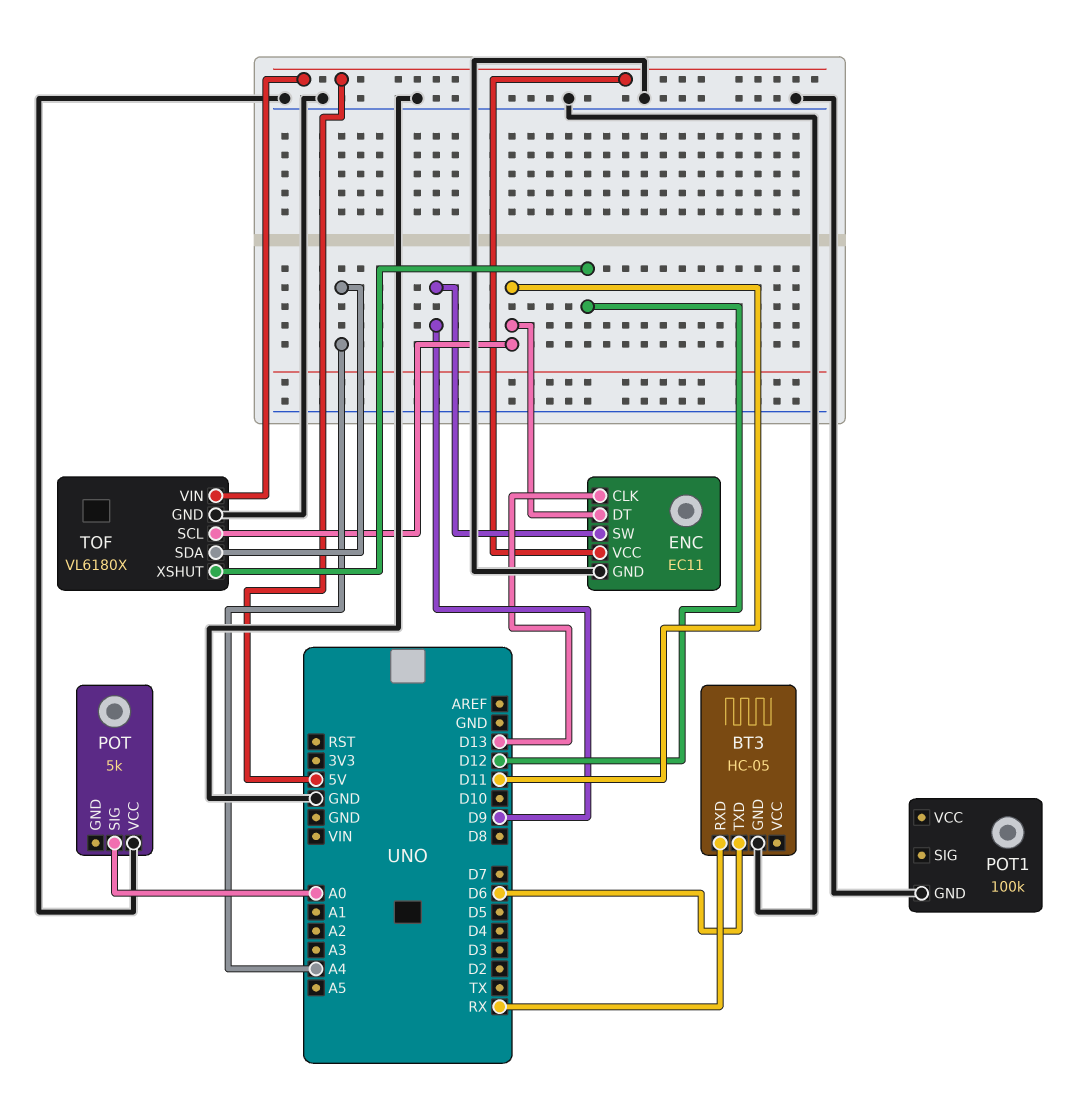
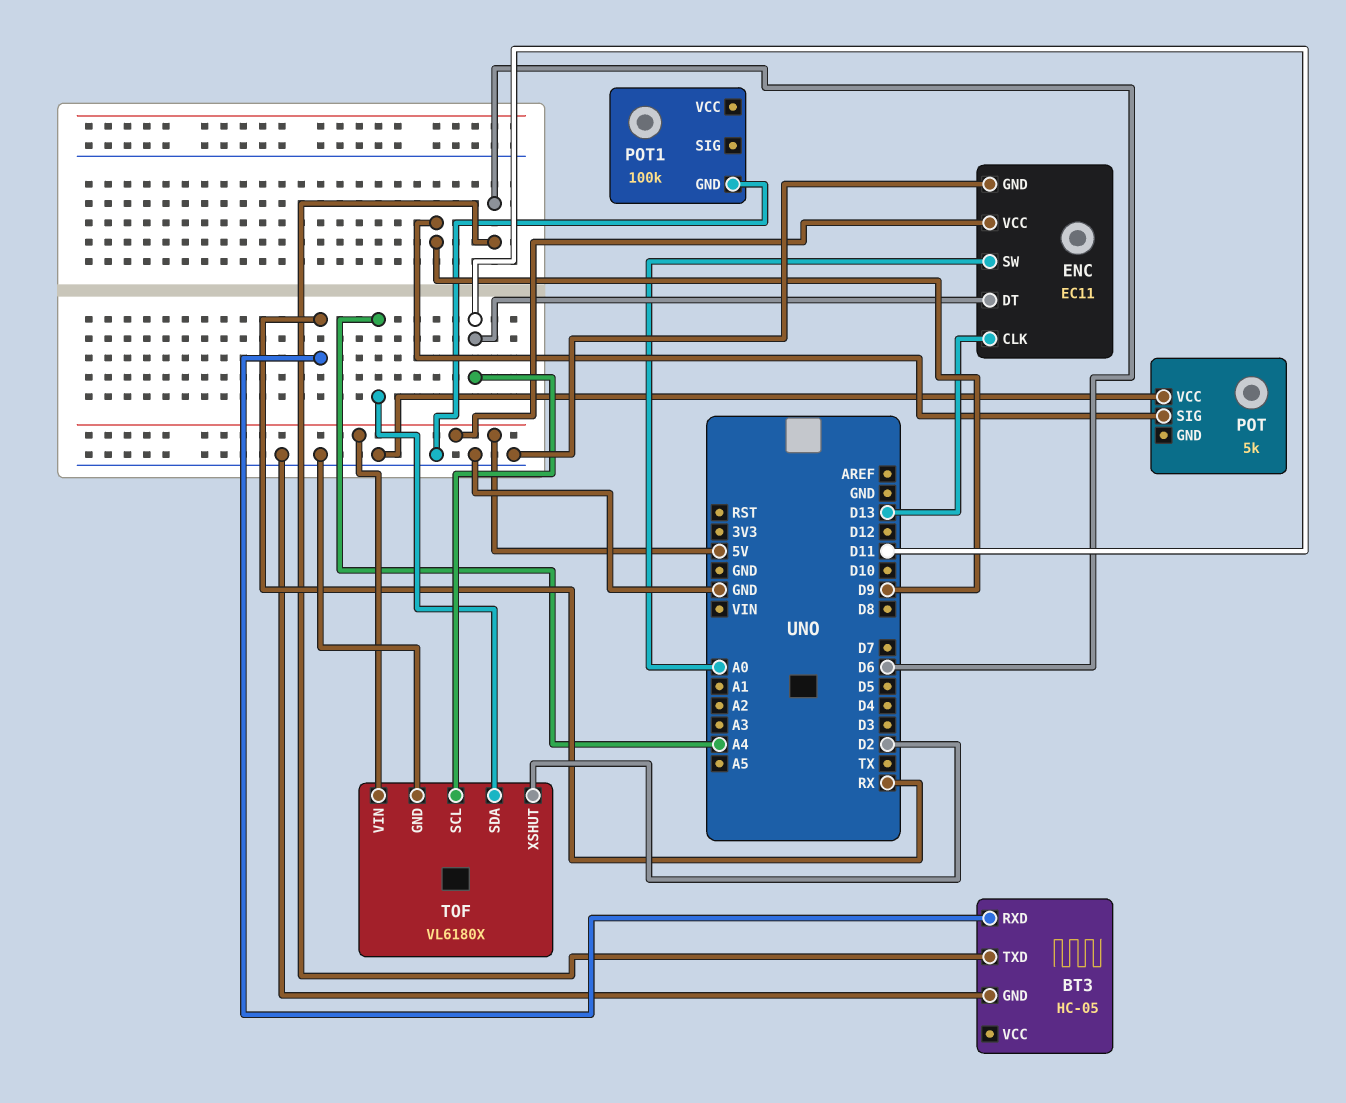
ENC pin SW: D9 -> A0
POT pin SIG: A0 -> D9
TOF pin XSHUT: D12 -> D2

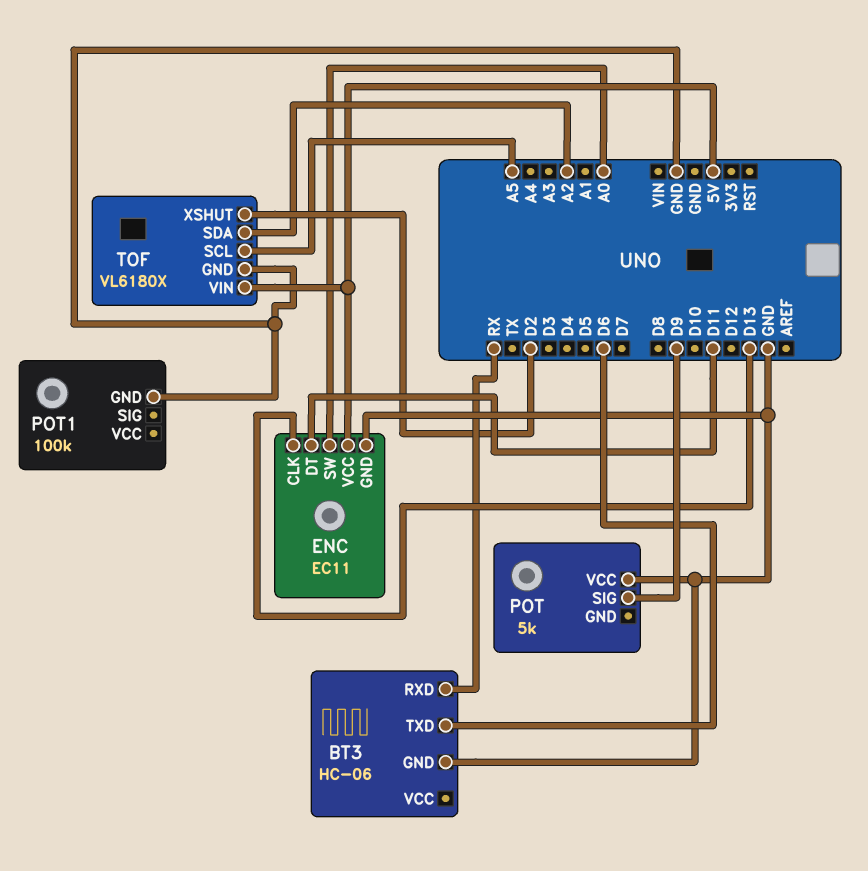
BT3: HC-05 -> HC-06
TOF pin SCL: D11 -> A5
TOF pin SDA: A4 -> A2

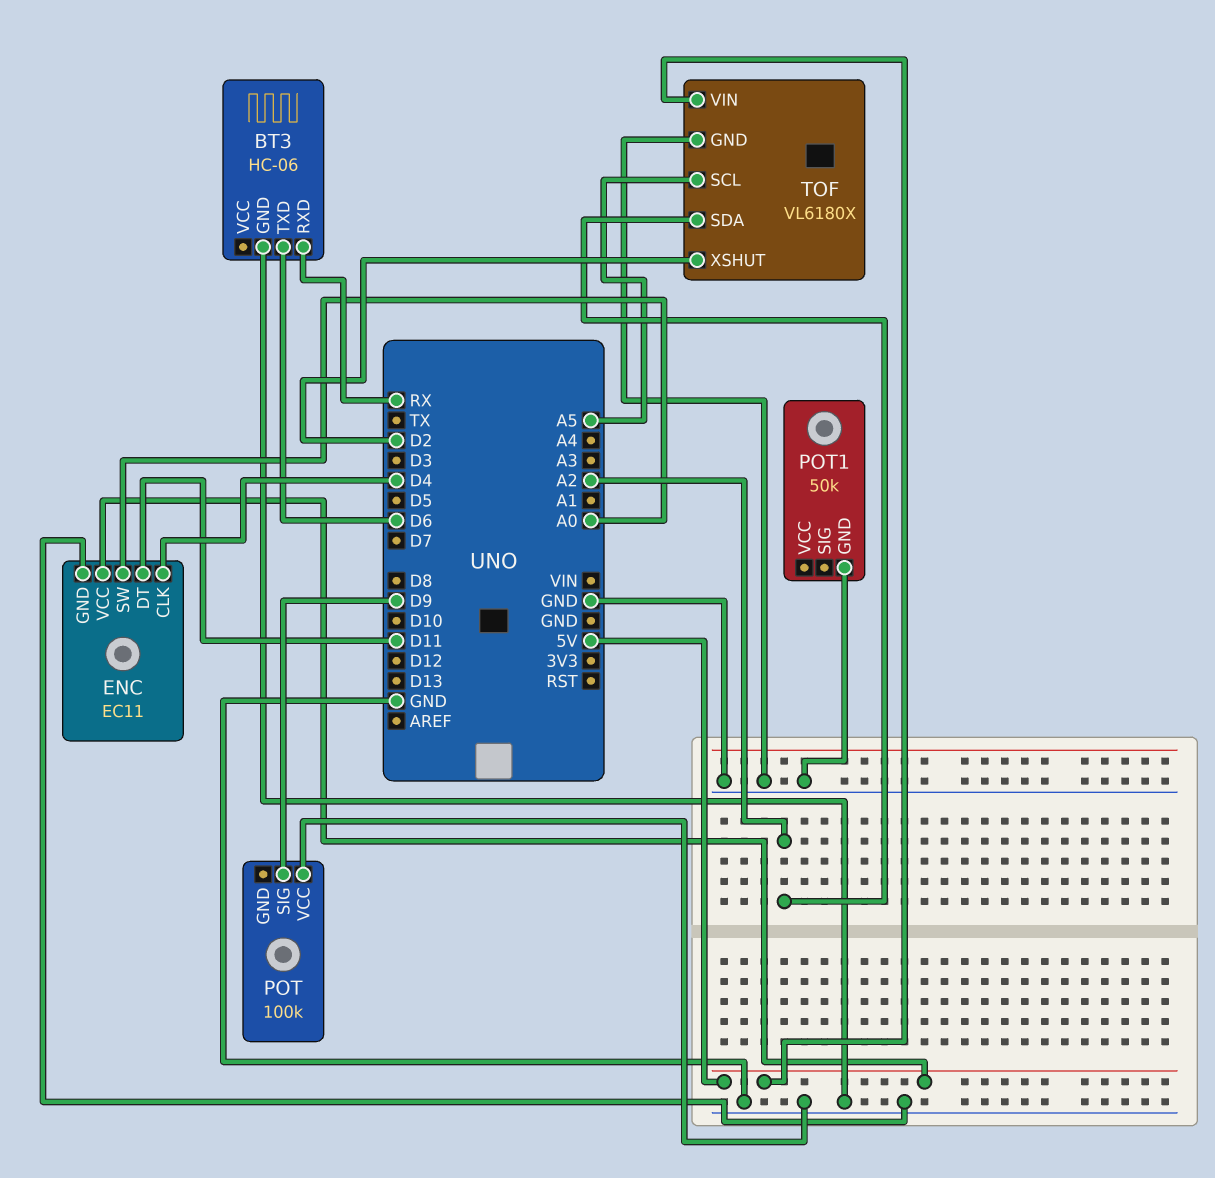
ENC pin CLK: D13 -> D4
POT: 5k -> 100k
POT1: 100k -> 50k

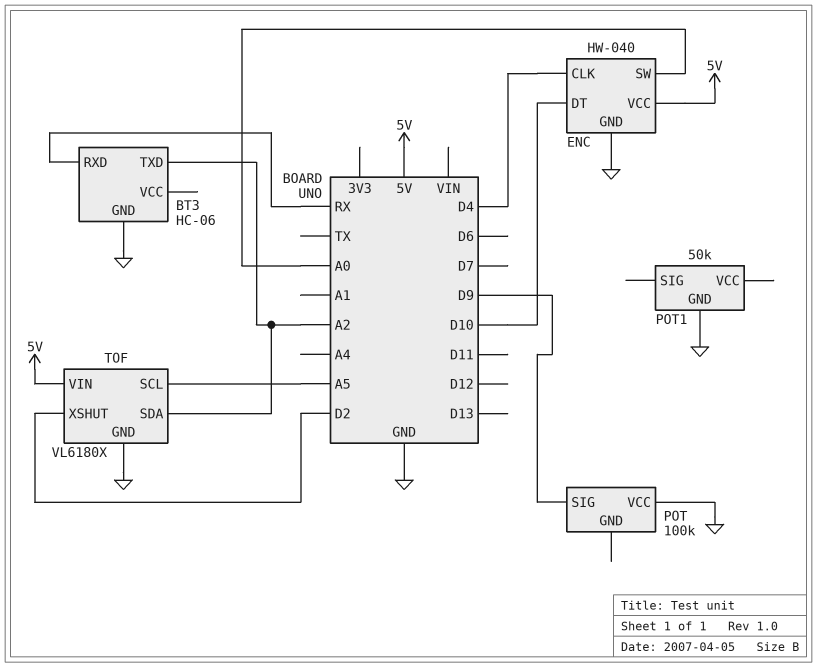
BT3 pin TXD: D6 -> A2
ENC: EC11 -> HW-040
ENC pin DT: D11 -> D10

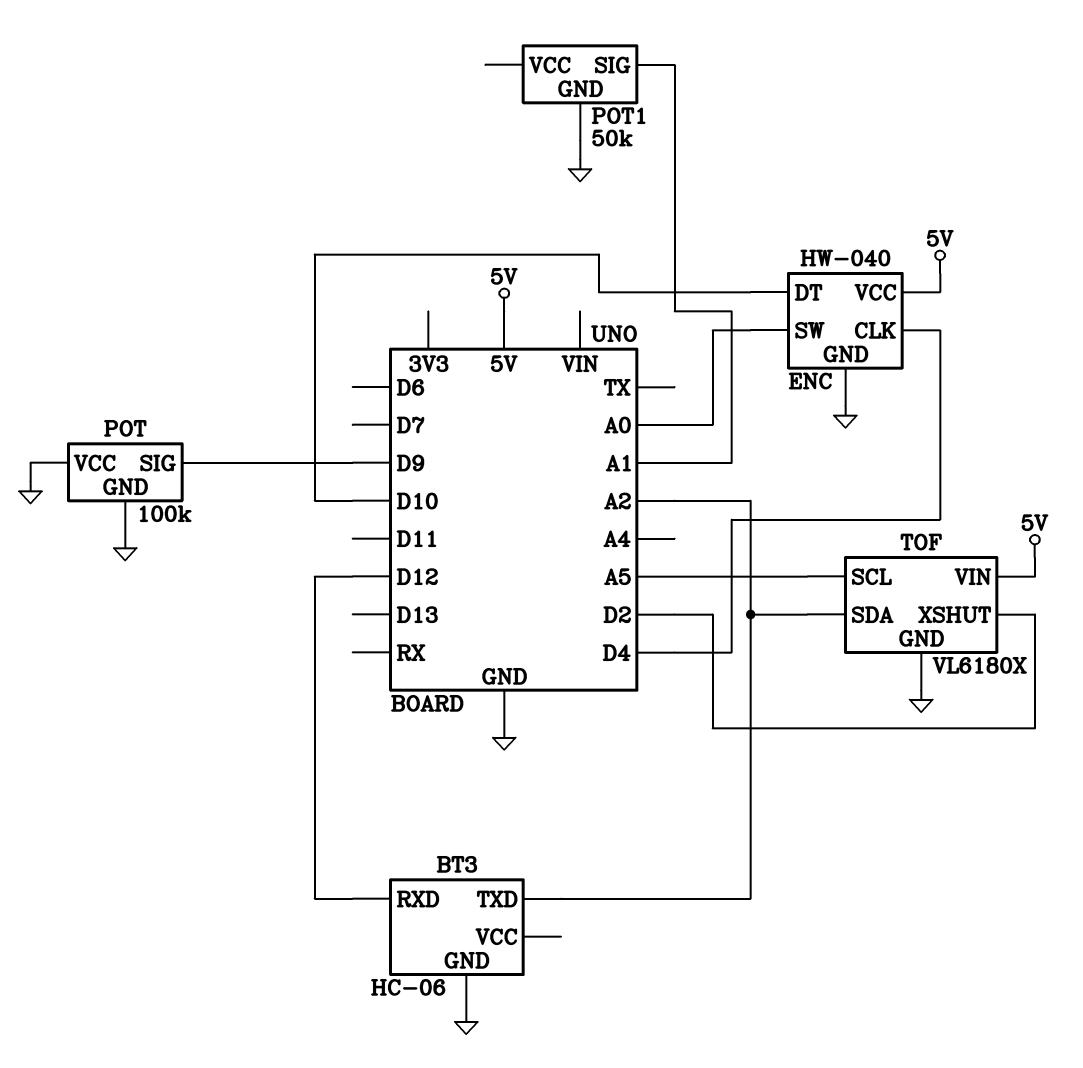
BT3 pin RXD: RX -> D12
POT pin GND: none -> GND
POT1 pin SIG: none -> A1

